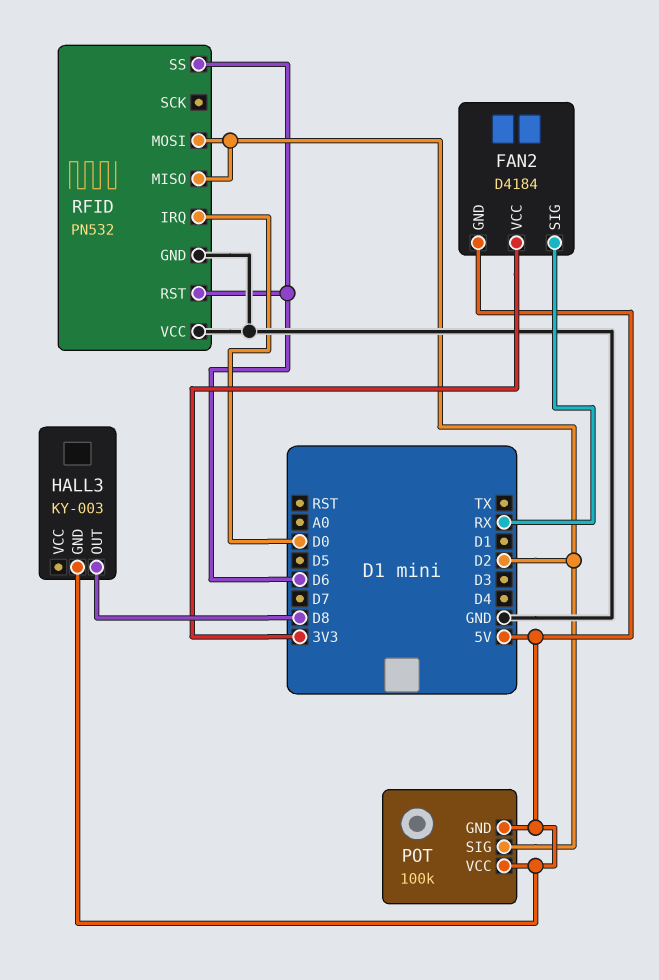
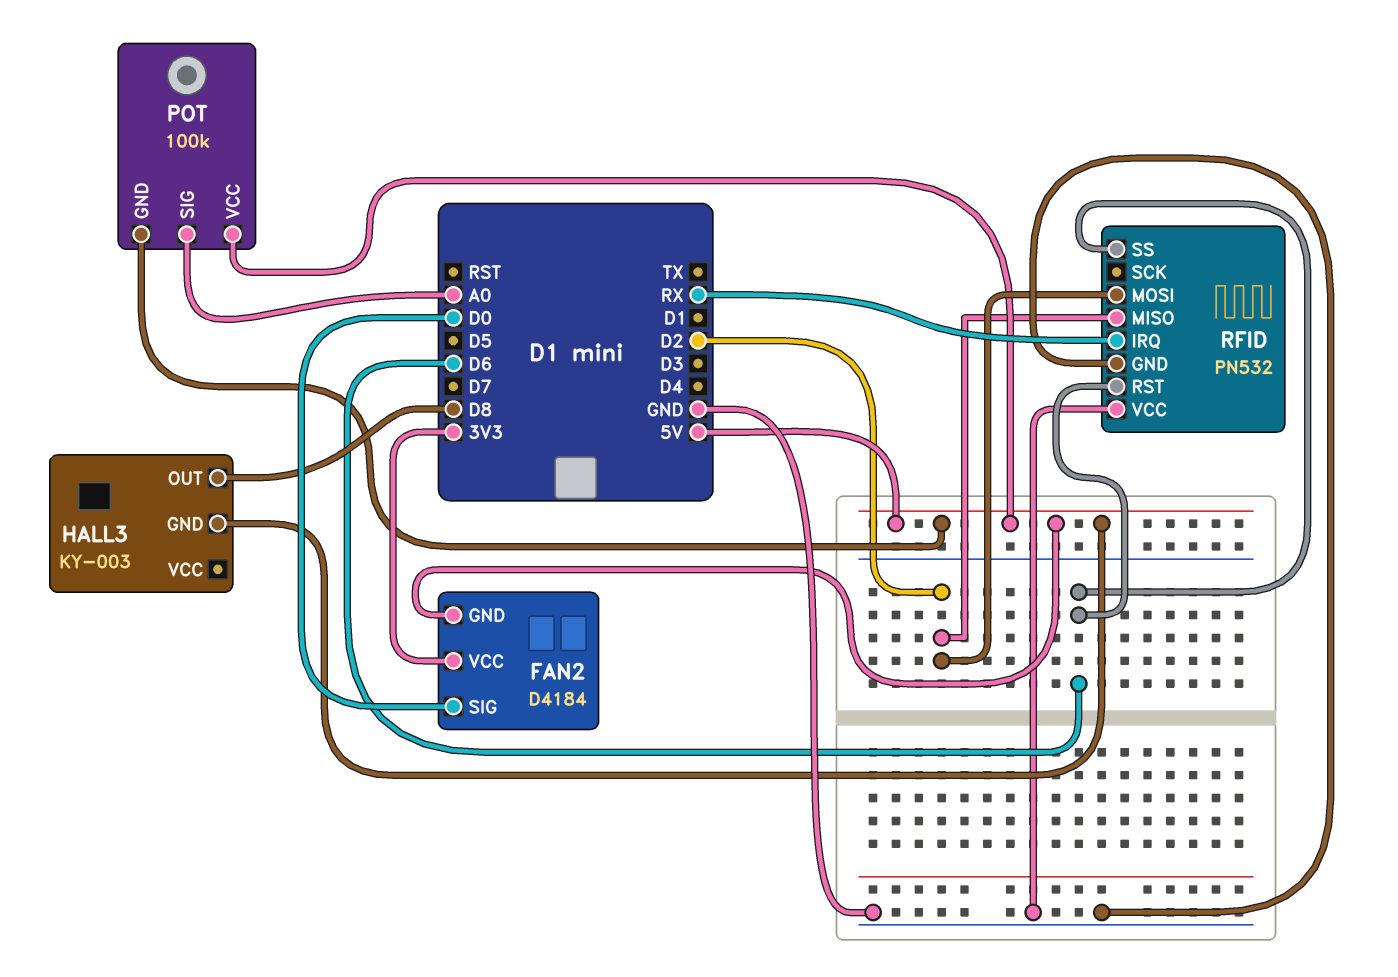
FAN2 pin SIG: RX -> D0
POT pin SIG: D2 -> A0
RFID pin IRQ: D0 -> RX

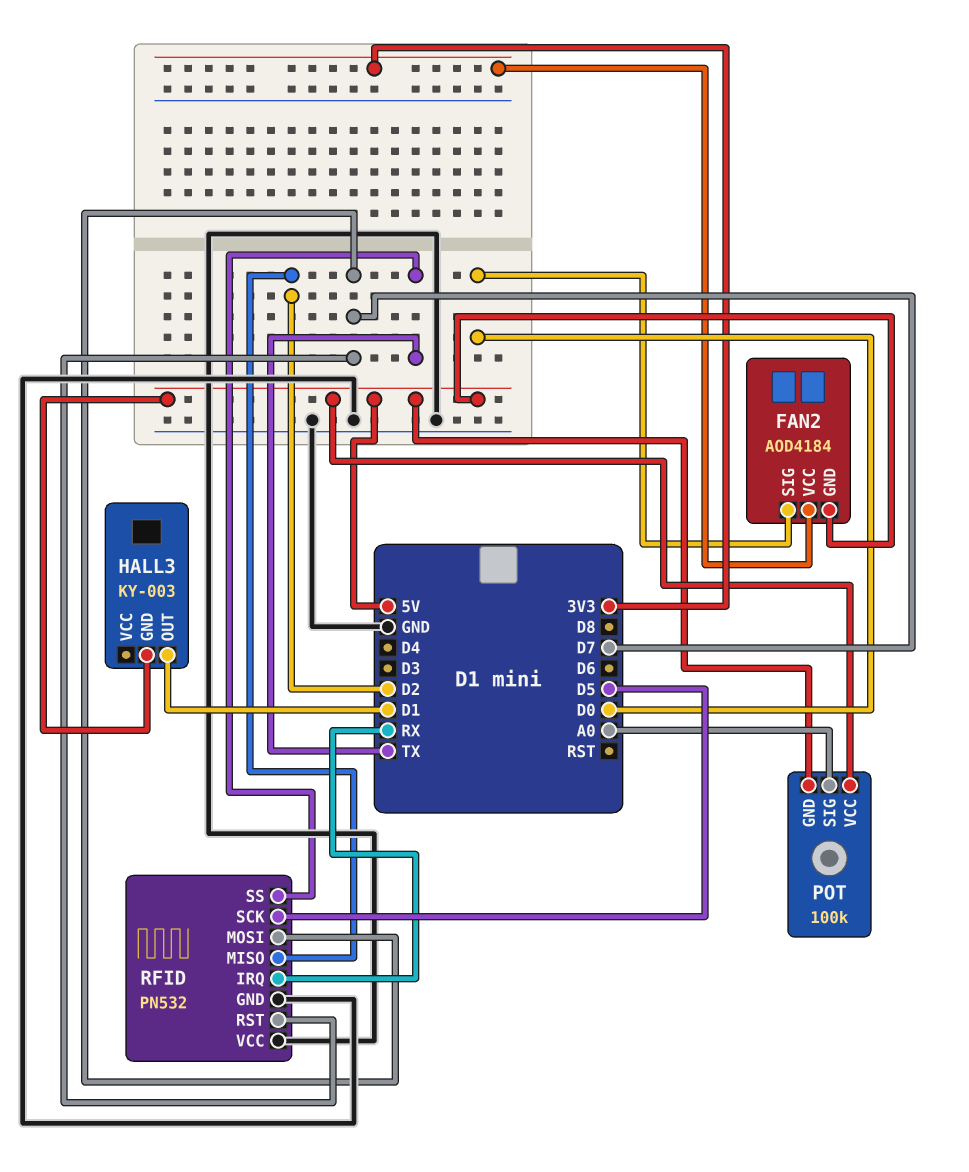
FAN2: D4184 -> AOD4184
HALL3 pin OUT: D8 -> D1
RFID pin MOSI: D2 -> D7
RFID pin RST: D6 -> D7
RFID pin SCK: none -> D5
RFID pin SS: D6 -> TX

